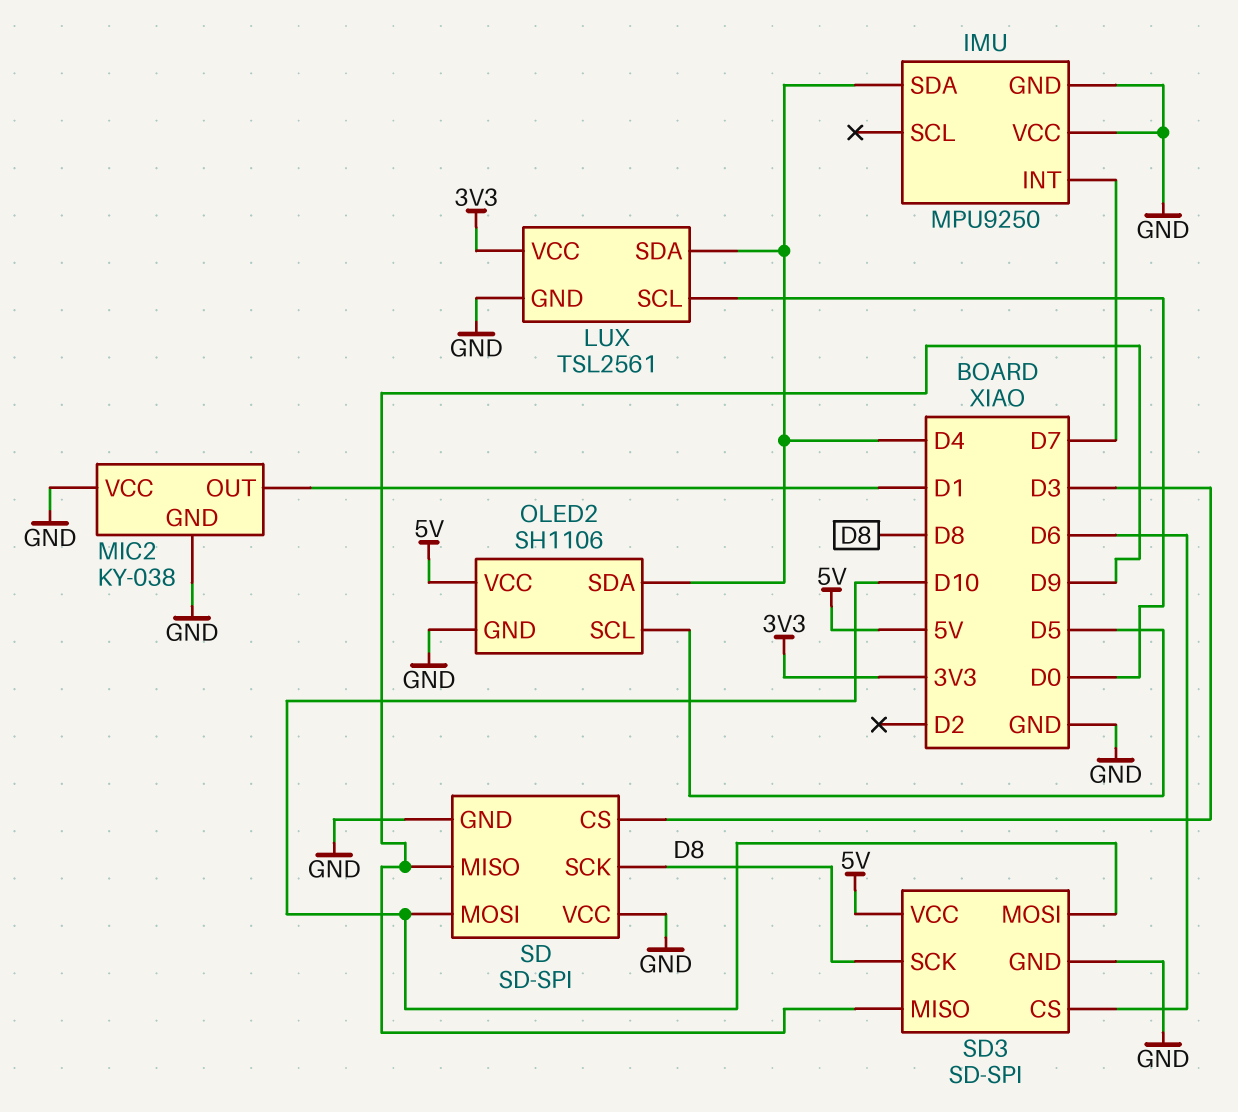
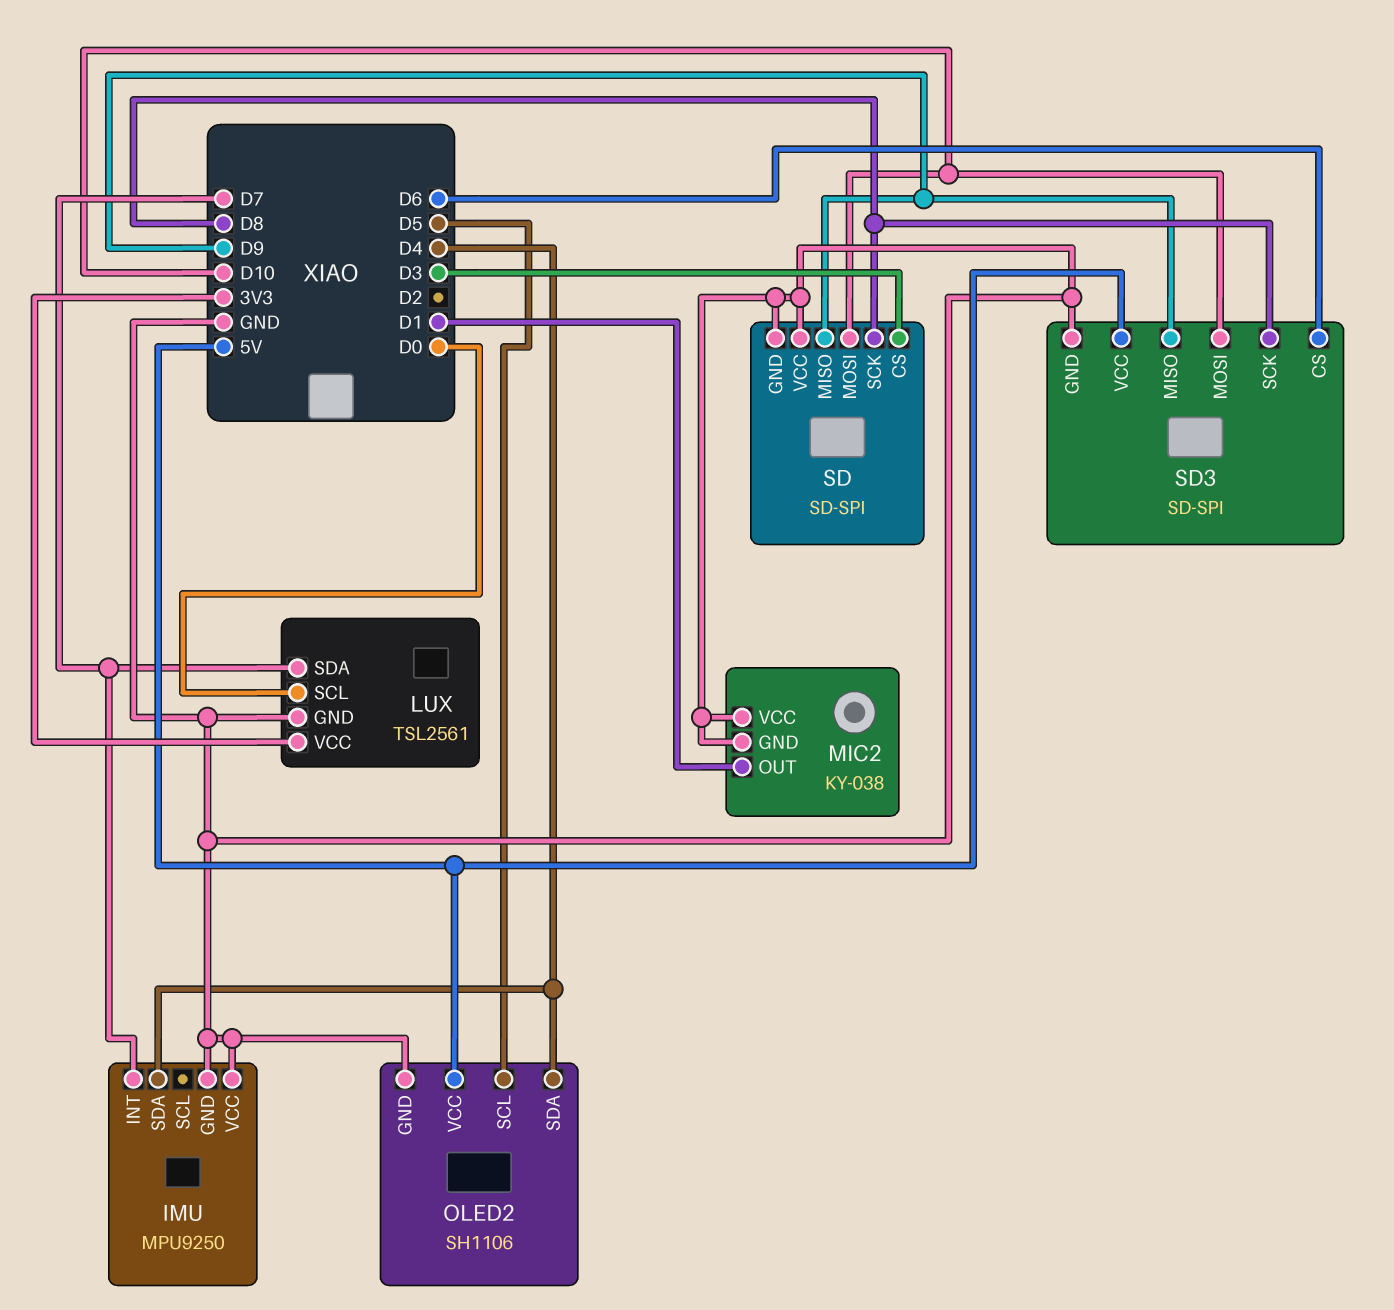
LUX pin SDA: D4 -> D7

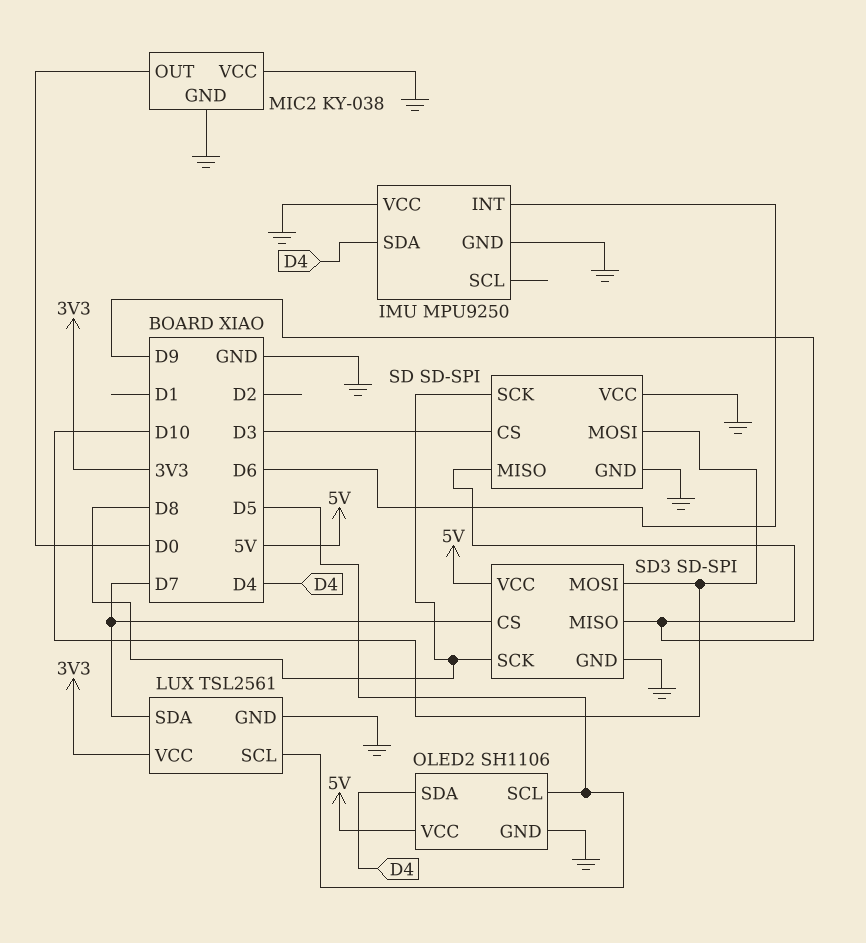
IMU pin INT: D7 -> D6
LUX pin SCL: D0 -> D5
MIC2 pin OUT: D1 -> D0
SD3 pin CS: D6 -> D7

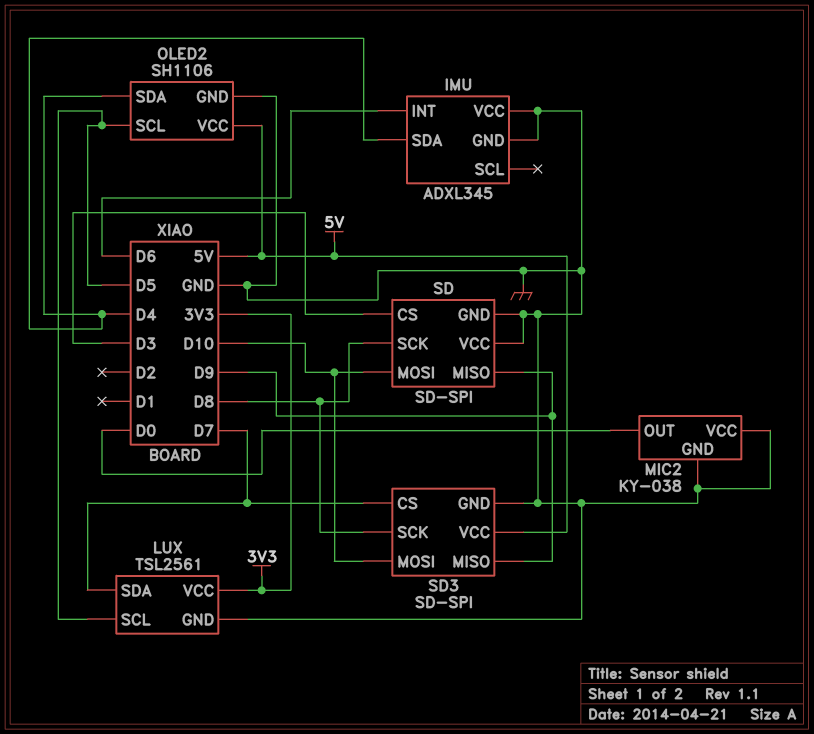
IMU: MPU9250 -> ADXL345

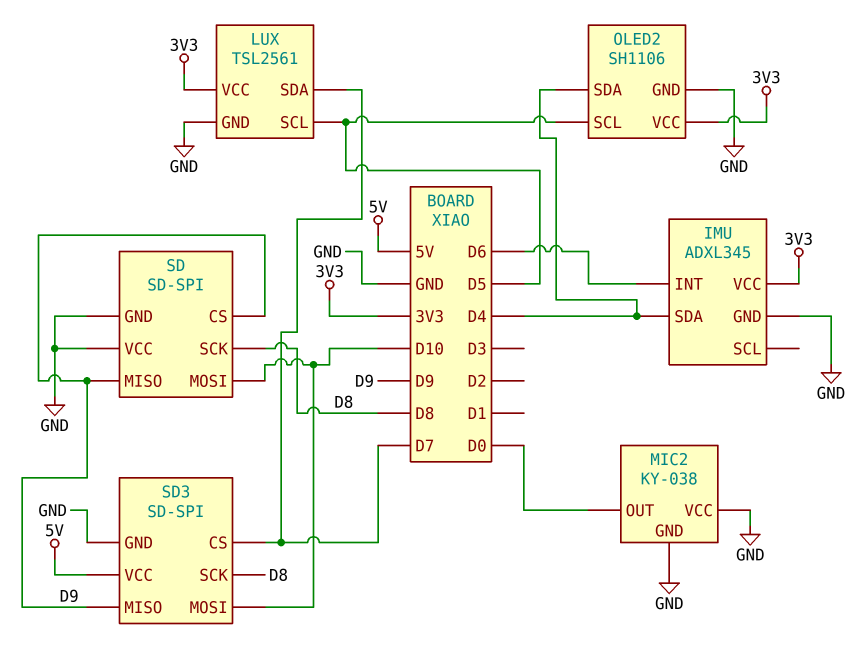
IMU pin VCC: GND -> 3V3
OLED2 pin VCC: 5V -> 3V3
SD pin CS: D3 -> D9

